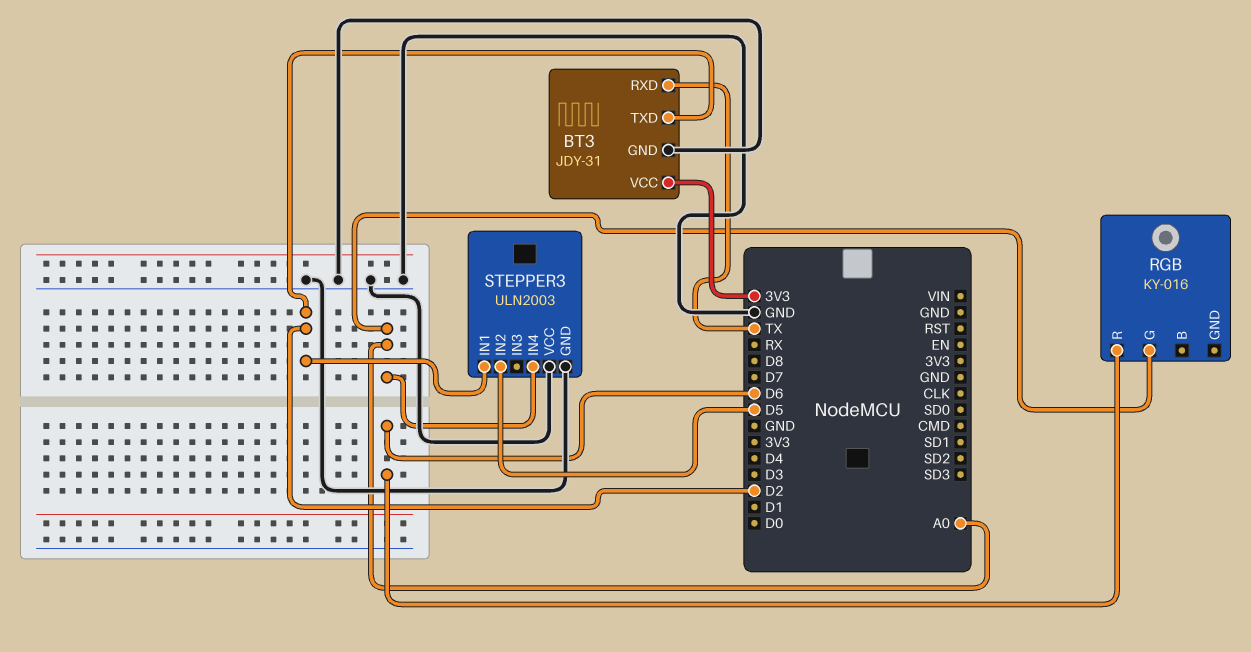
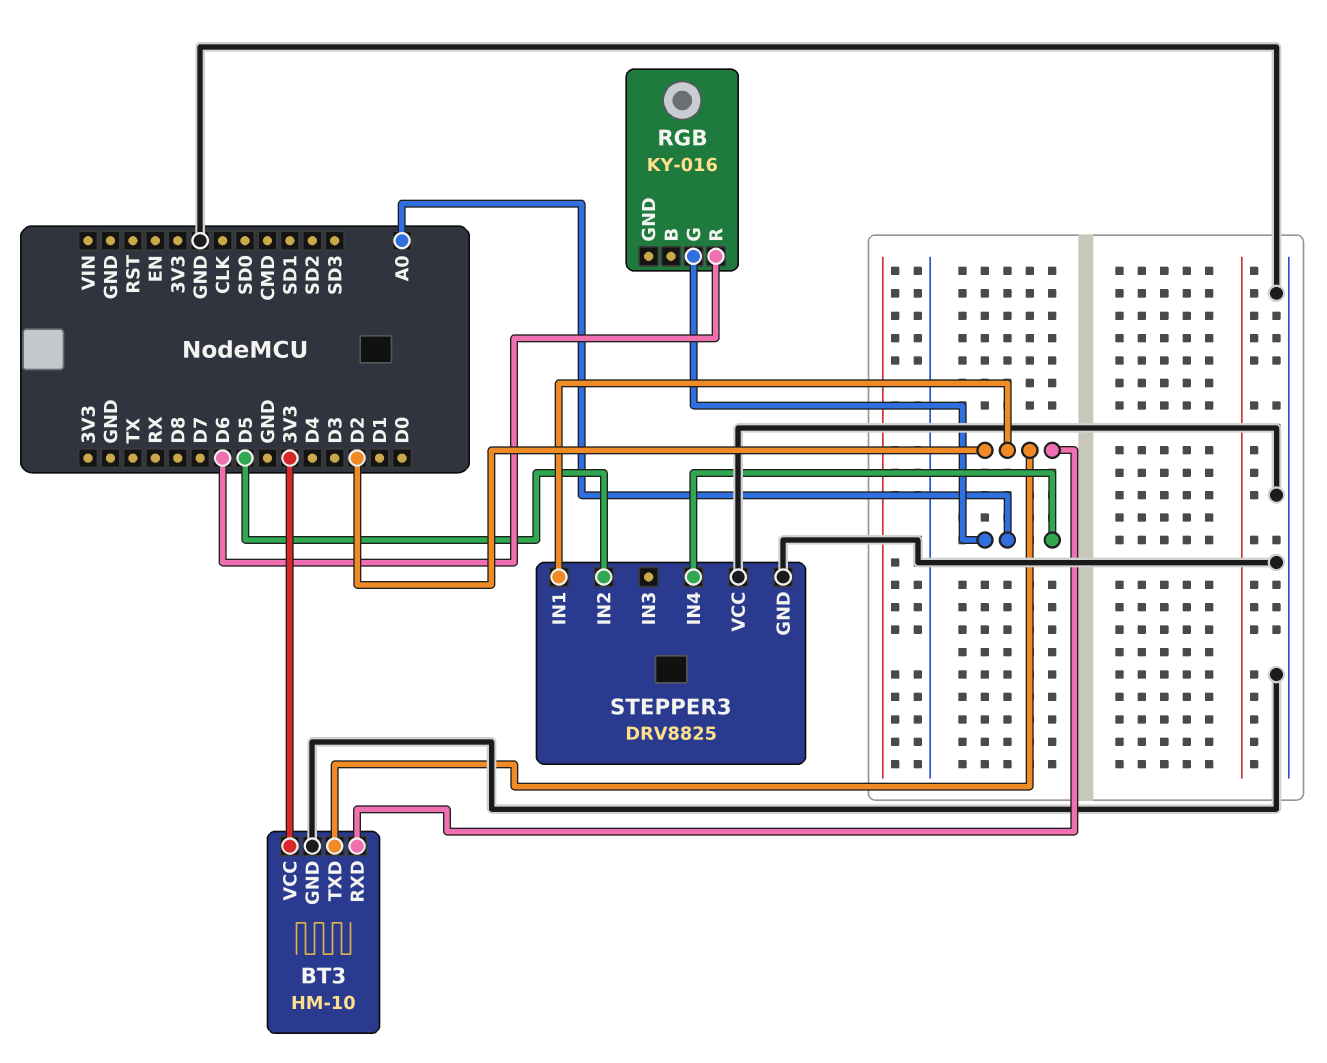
BT3: JDY-31 -> HM-10
BT3 pin RXD: TX -> D2
STEPPER3: ULN2003 -> DRV8825

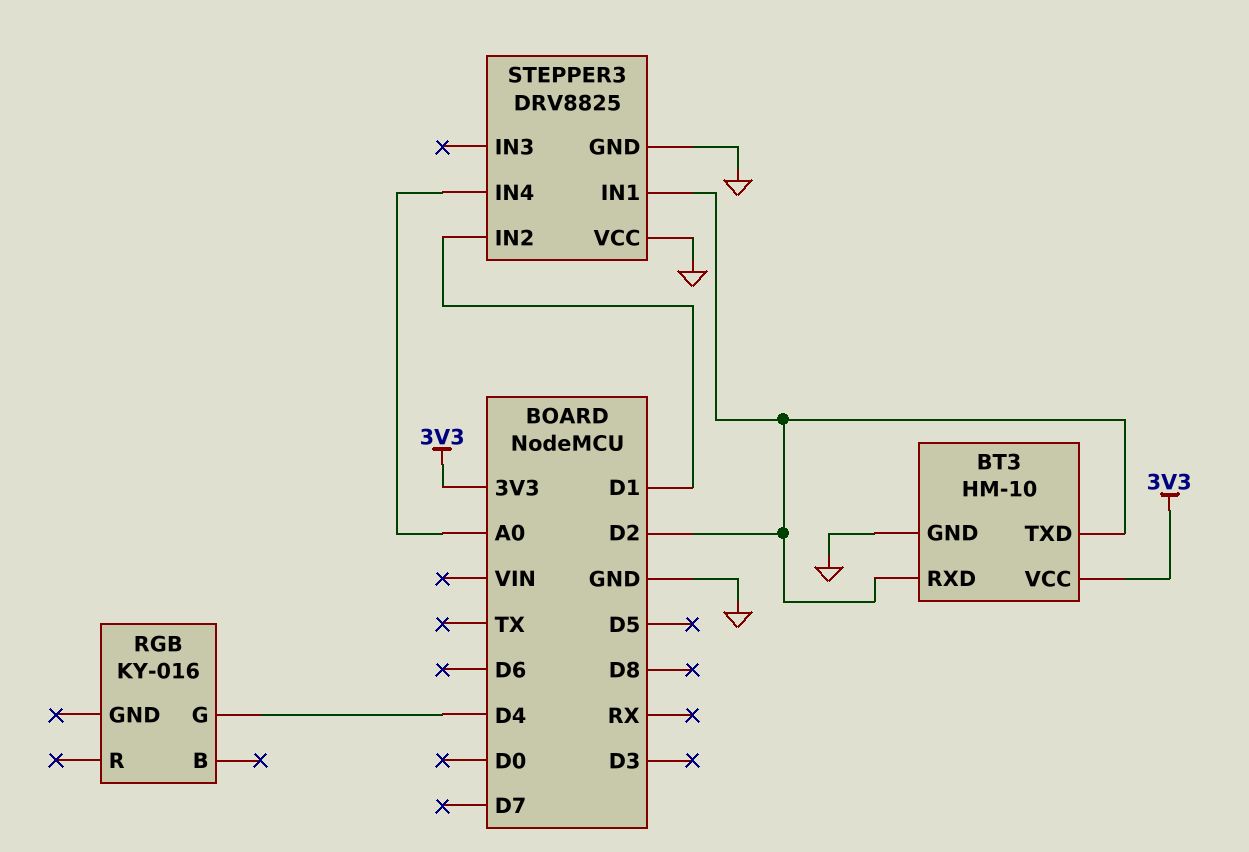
RGB pin G: A0 -> D4
RGB pin R: D6 -> none
STEPPER3 pin IN2: D5 -> D1

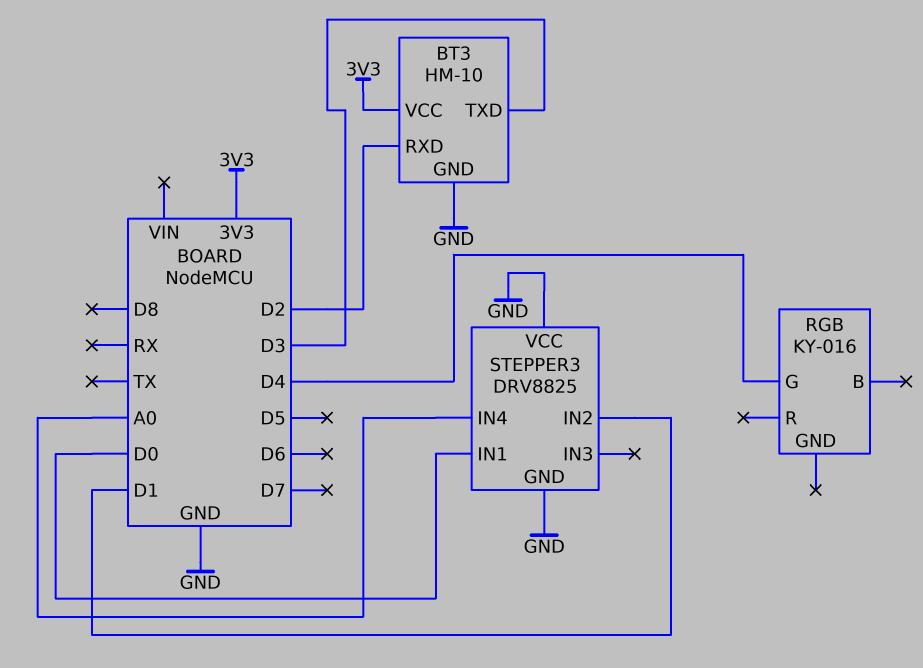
BT3 pin TXD: D2 -> D3
STEPPER3 pin IN1: D2 -> D0

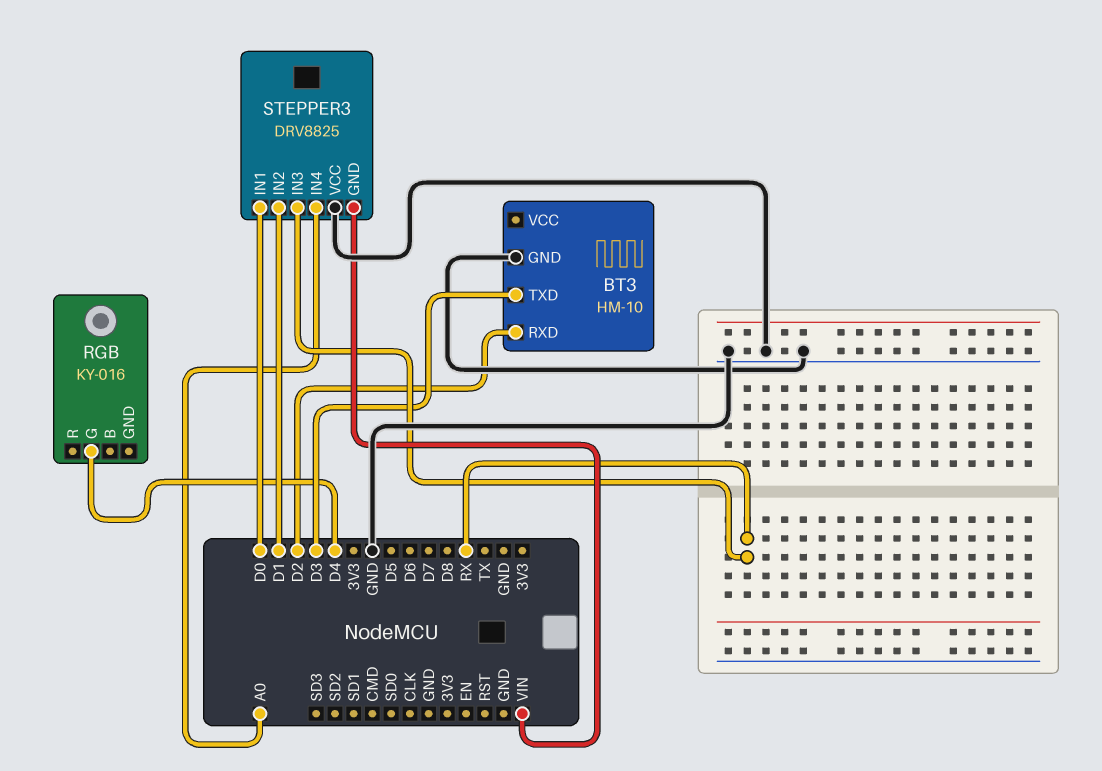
BT3 pin VCC: 3V3 -> none
STEPPER3 pin GND: GND -> VIN
STEPPER3 pin IN3: none -> RX

